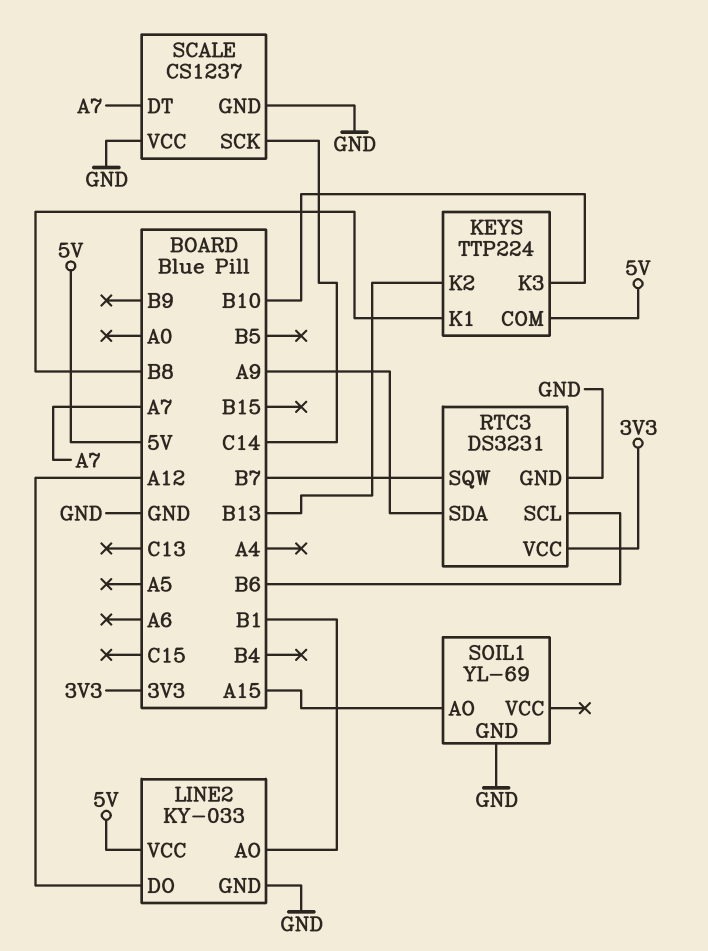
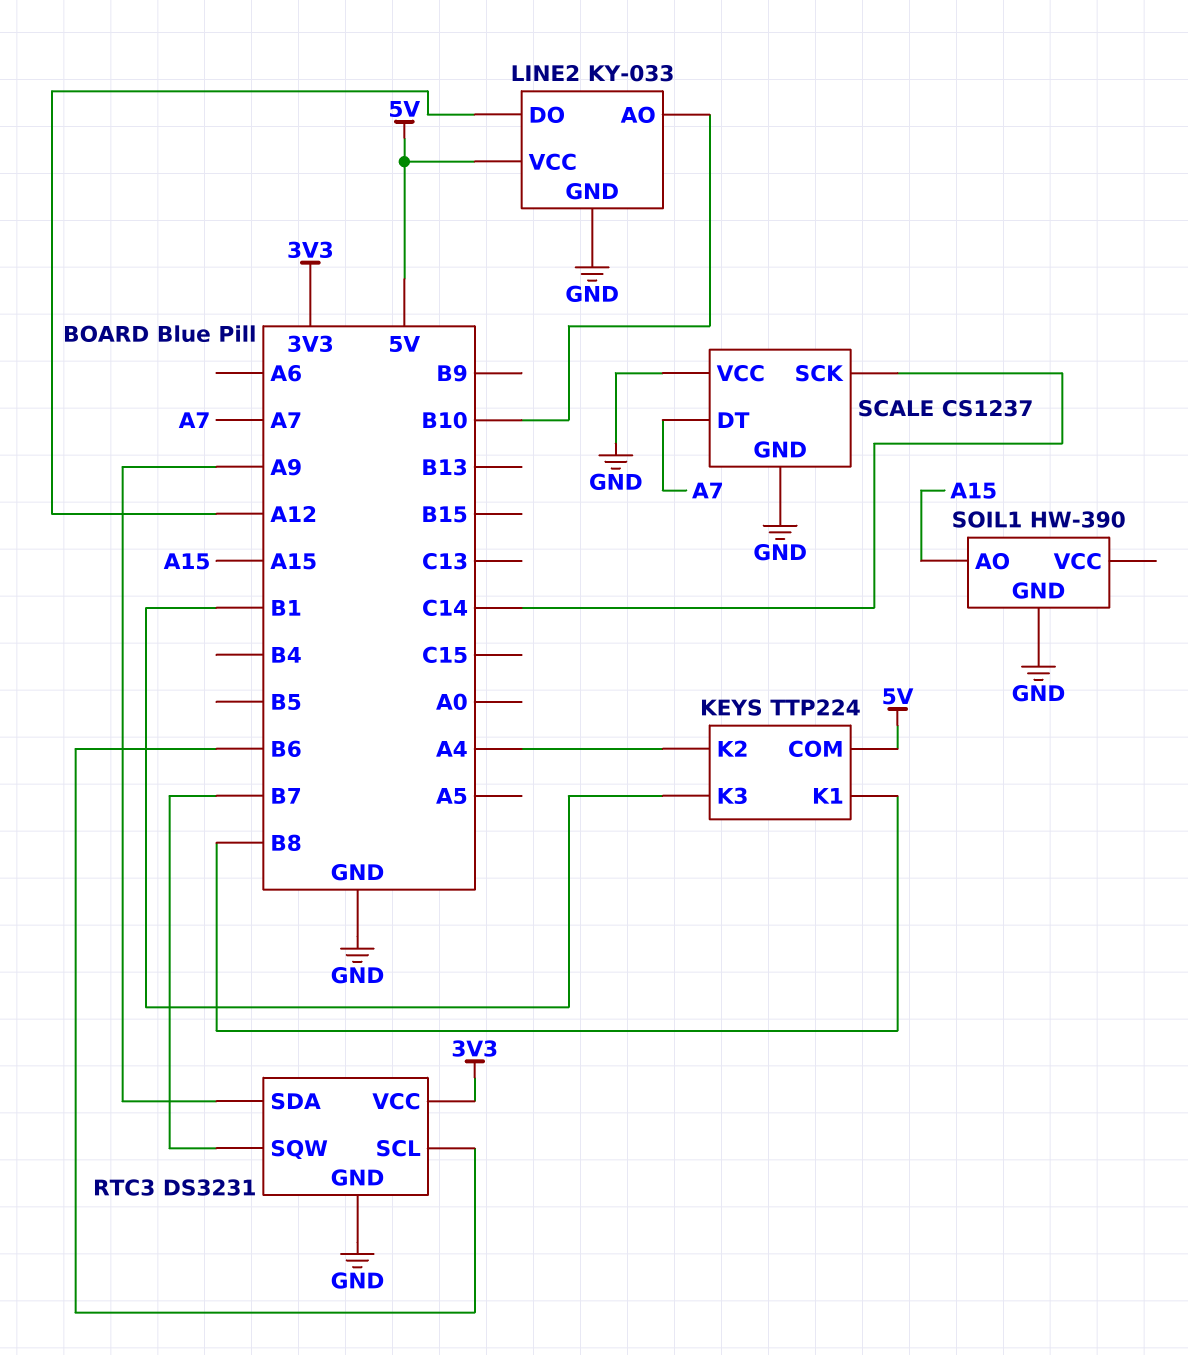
KEYS pin K2: B13 -> A4
KEYS pin K3: B10 -> B1
LINE2 pin AO: B1 -> B10
SOIL1: YL-69 -> HW-390

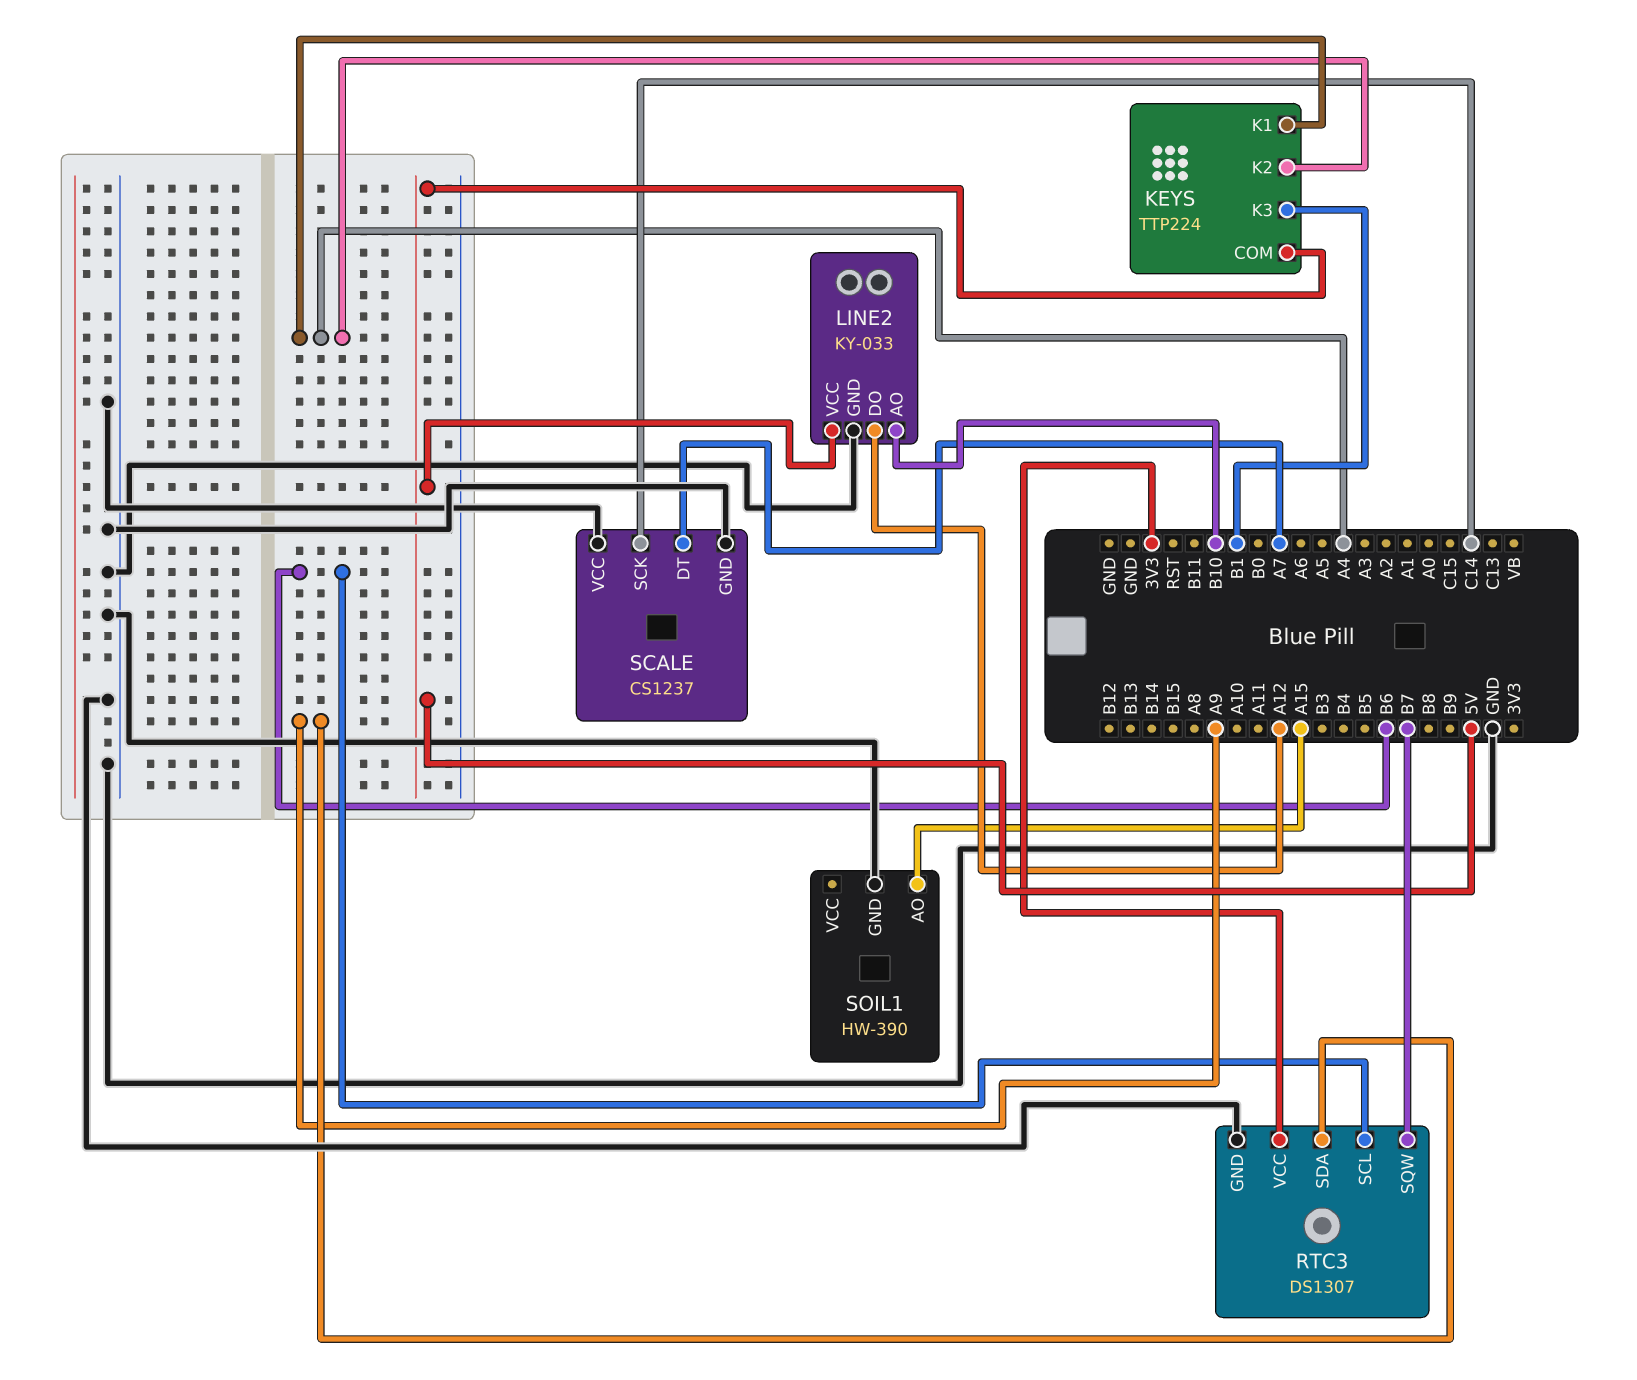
KEYS pin K1: B8 -> A4
RTC3: DS3231 -> DS1307

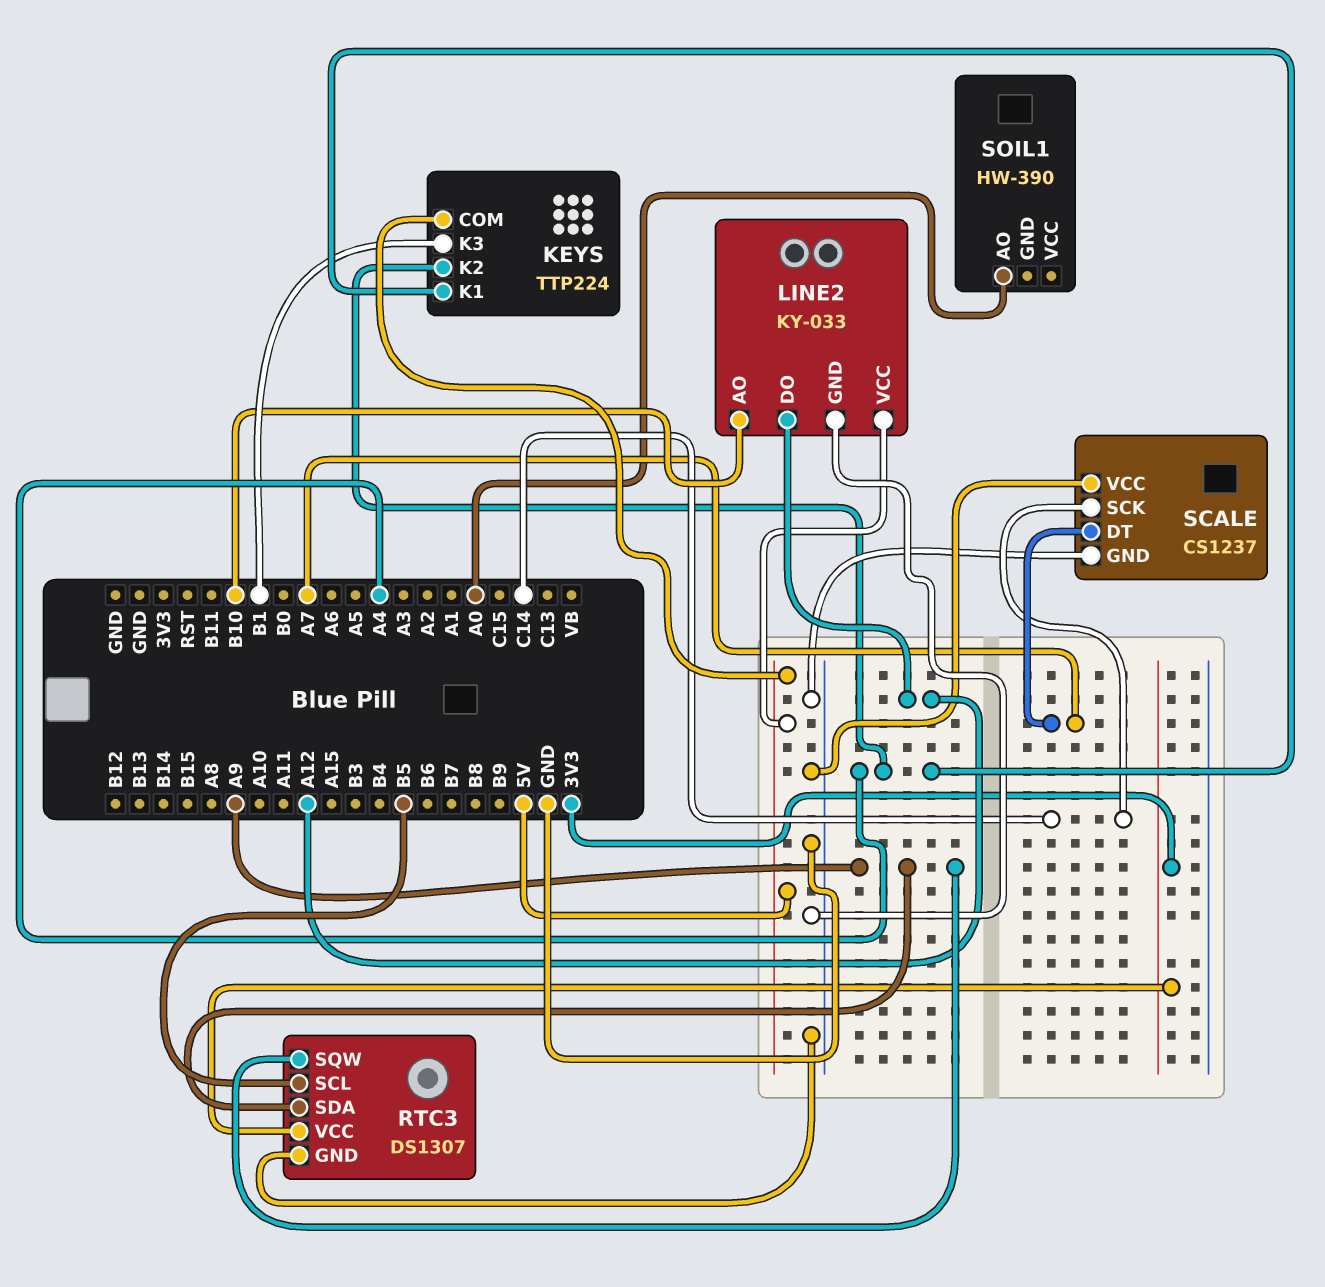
RTC3 pin SCL: B6 -> B5
RTC3 pin SQW: B7 -> A9
SOIL1 pin AO: A15 -> A0
SOIL1 pin GND: GND -> none

